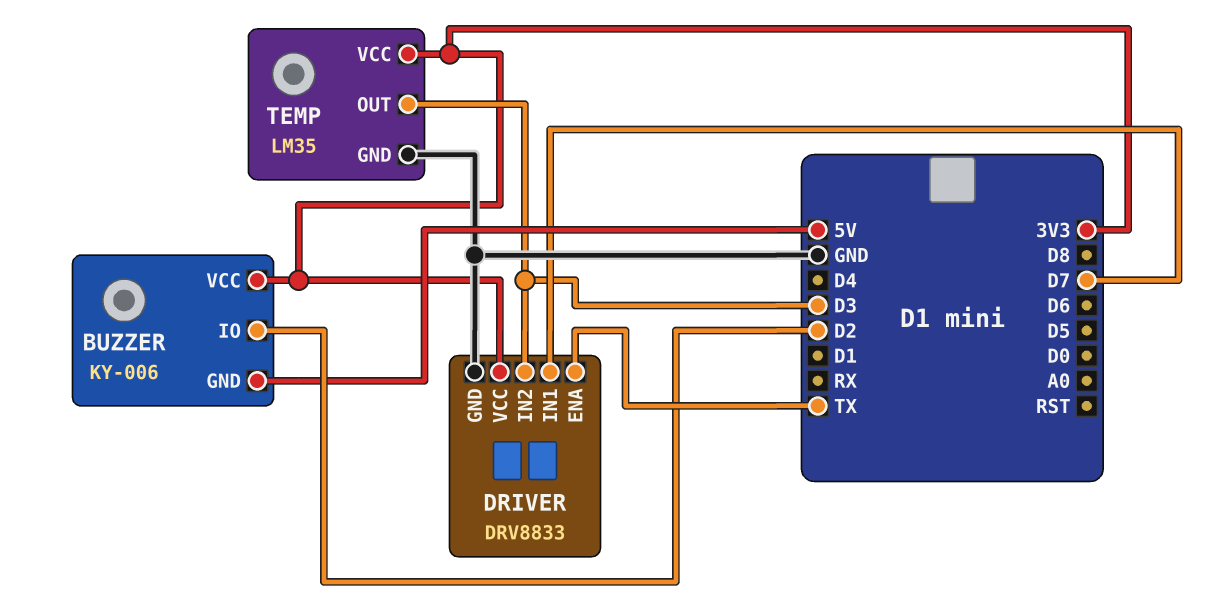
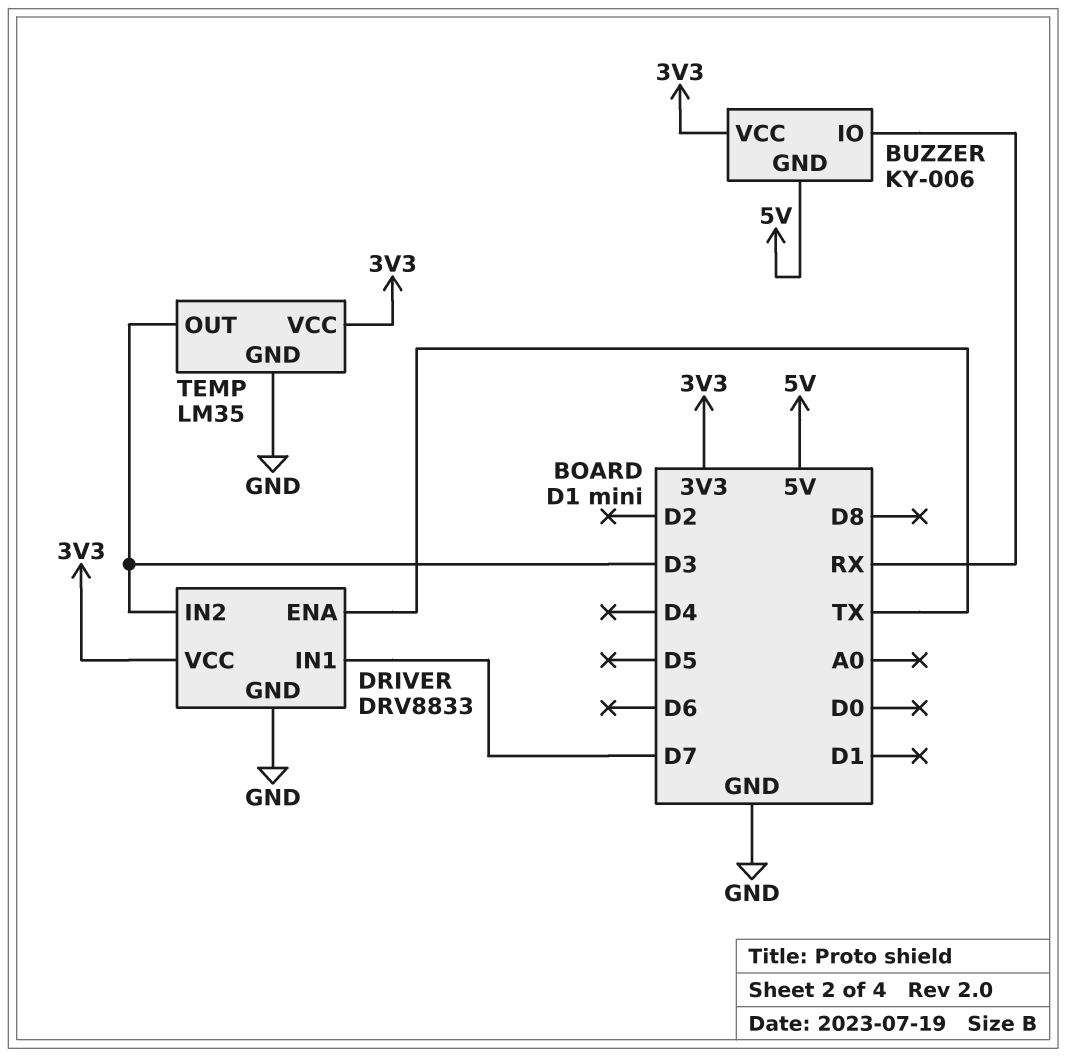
BUZZER pin IO: D2 -> RX

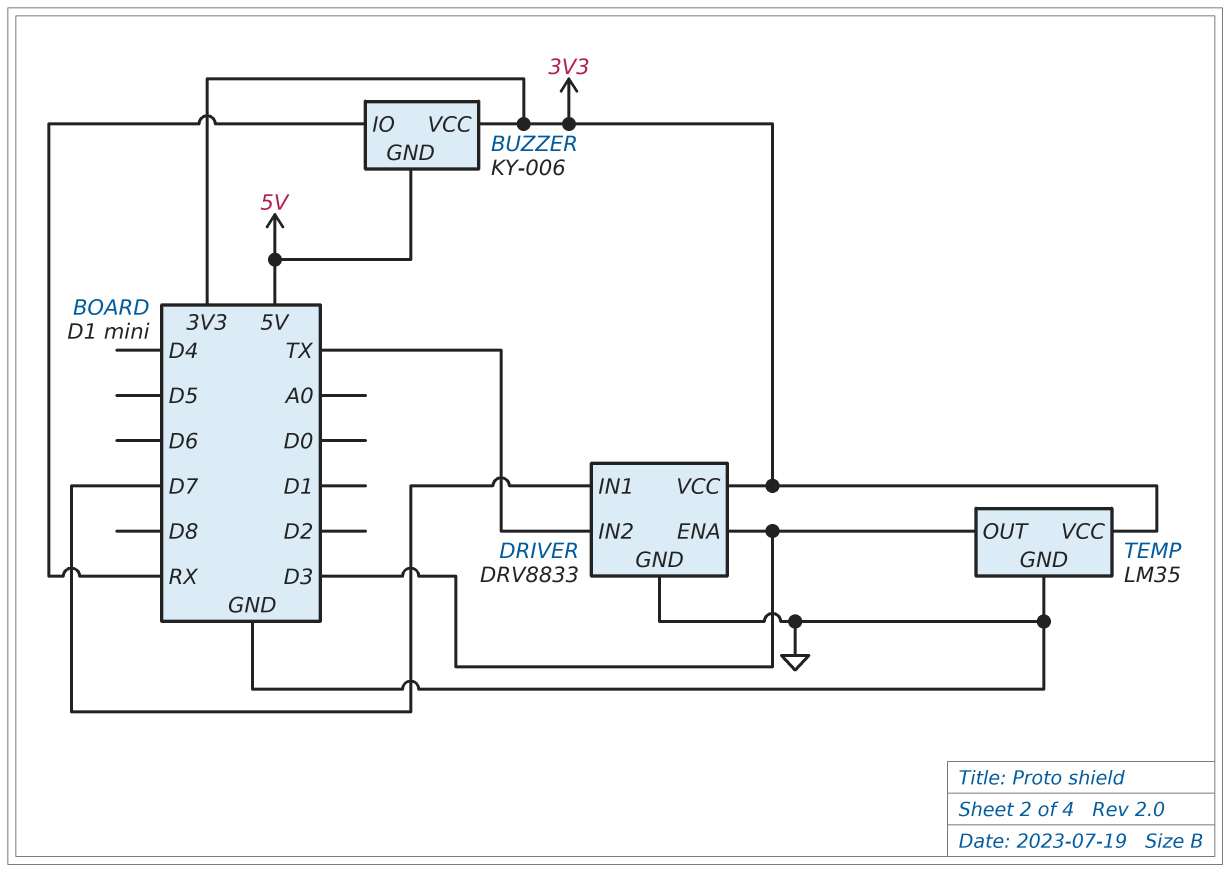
DRIVER pin ENA: TX -> D3
DRIVER pin IN2: D3 -> TX

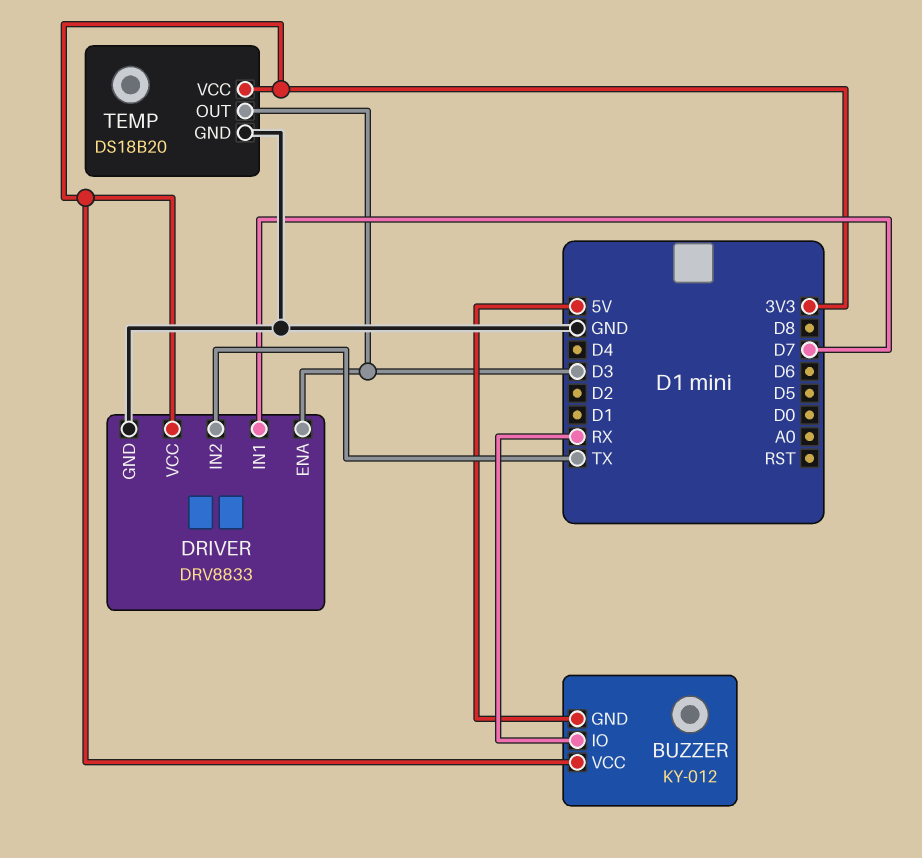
BUZZER: KY-006 -> KY-012
TEMP: LM35 -> DS18B20

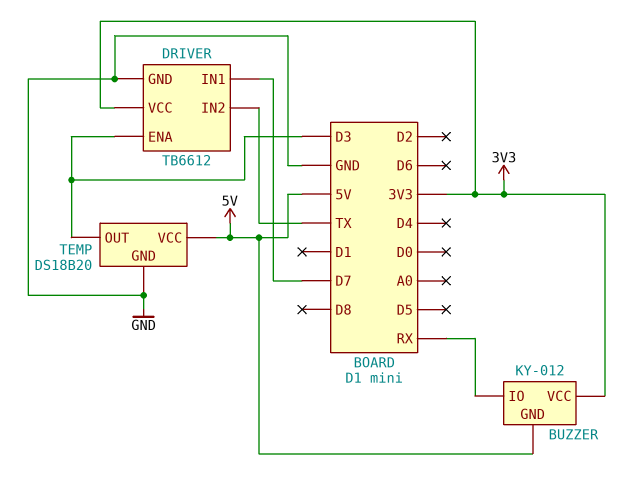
DRIVER: DRV8833 -> TB6612
TEMP pin VCC: 3V3 -> 5V

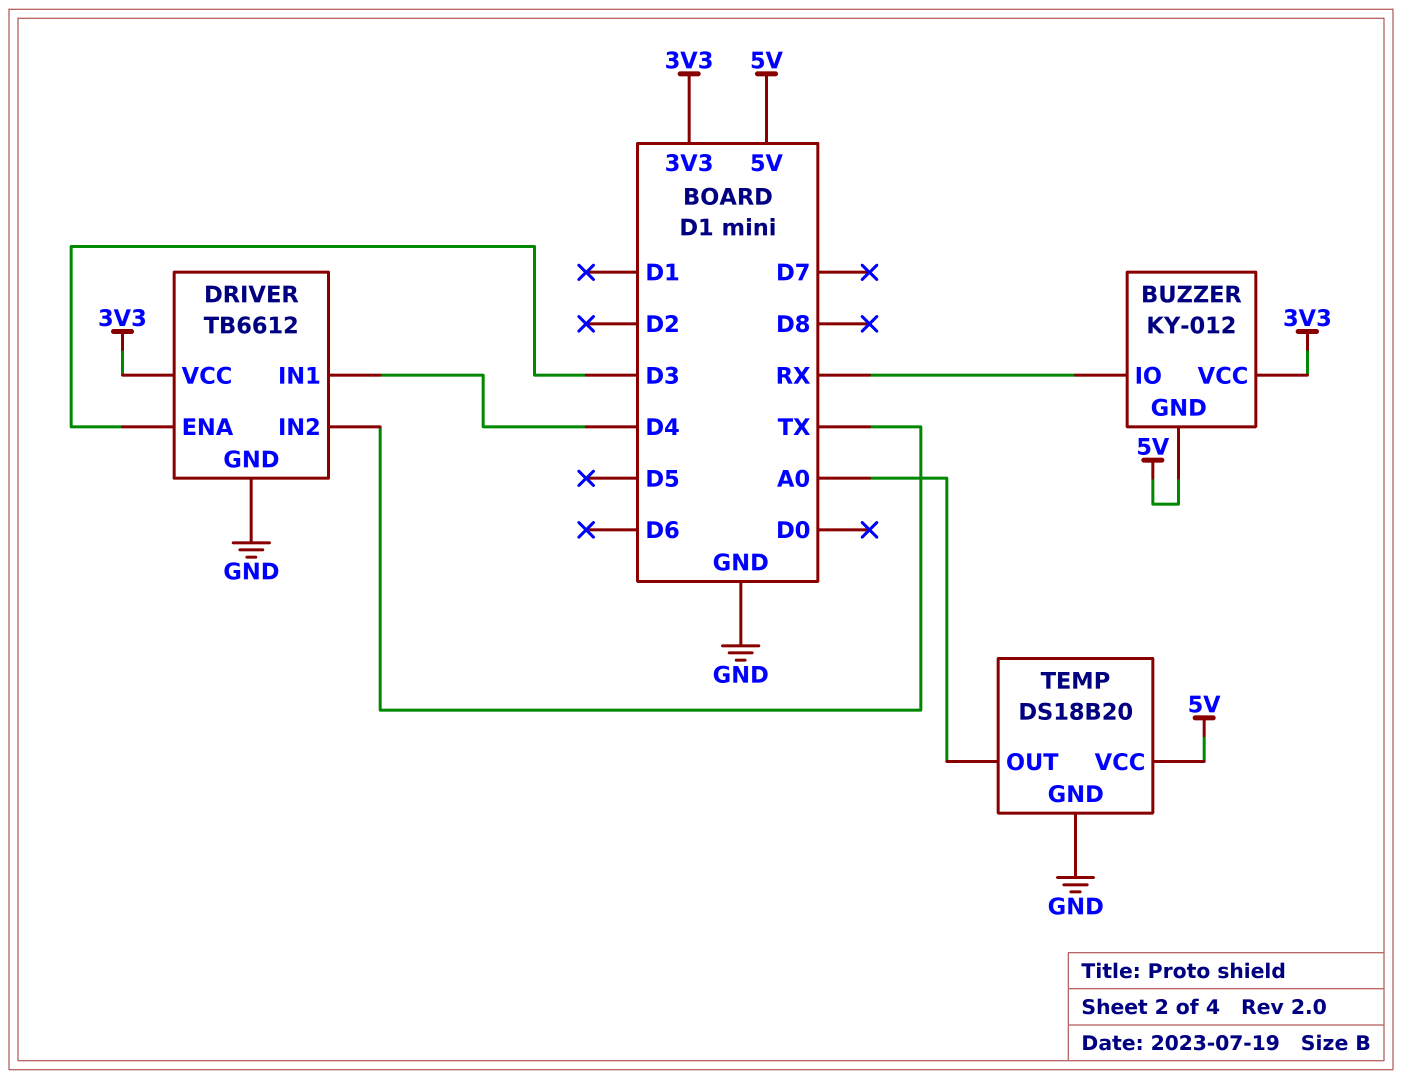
DRIVER pin IN1: D7 -> D4
TEMP pin OUT: D3 -> A0

